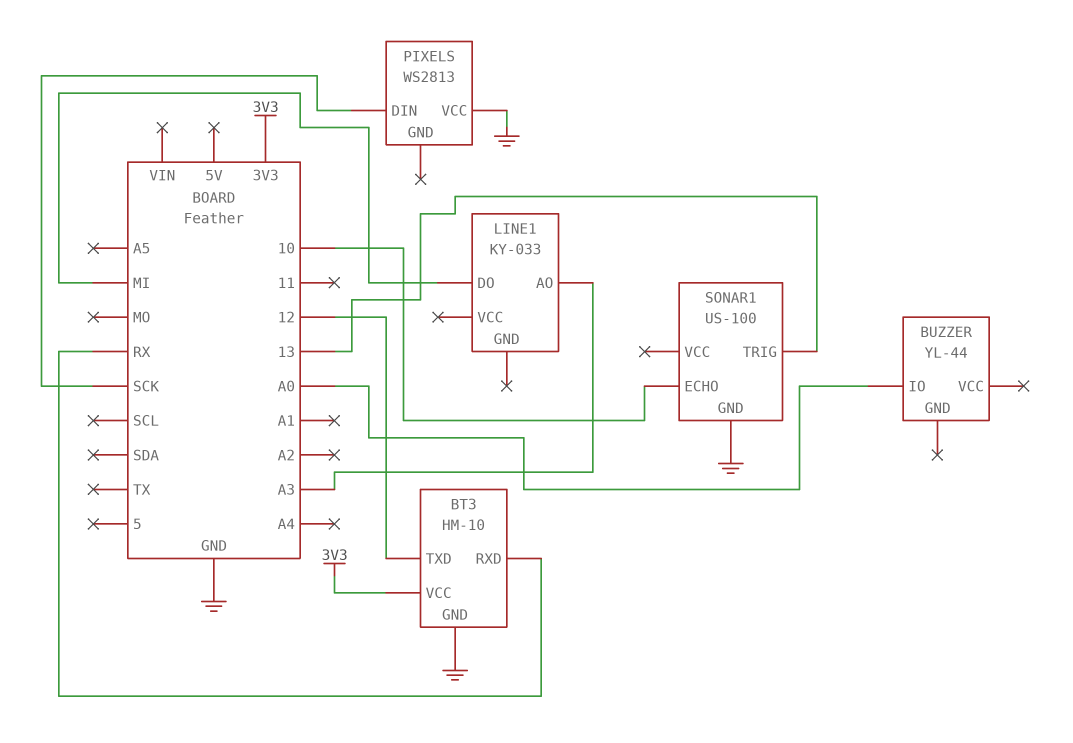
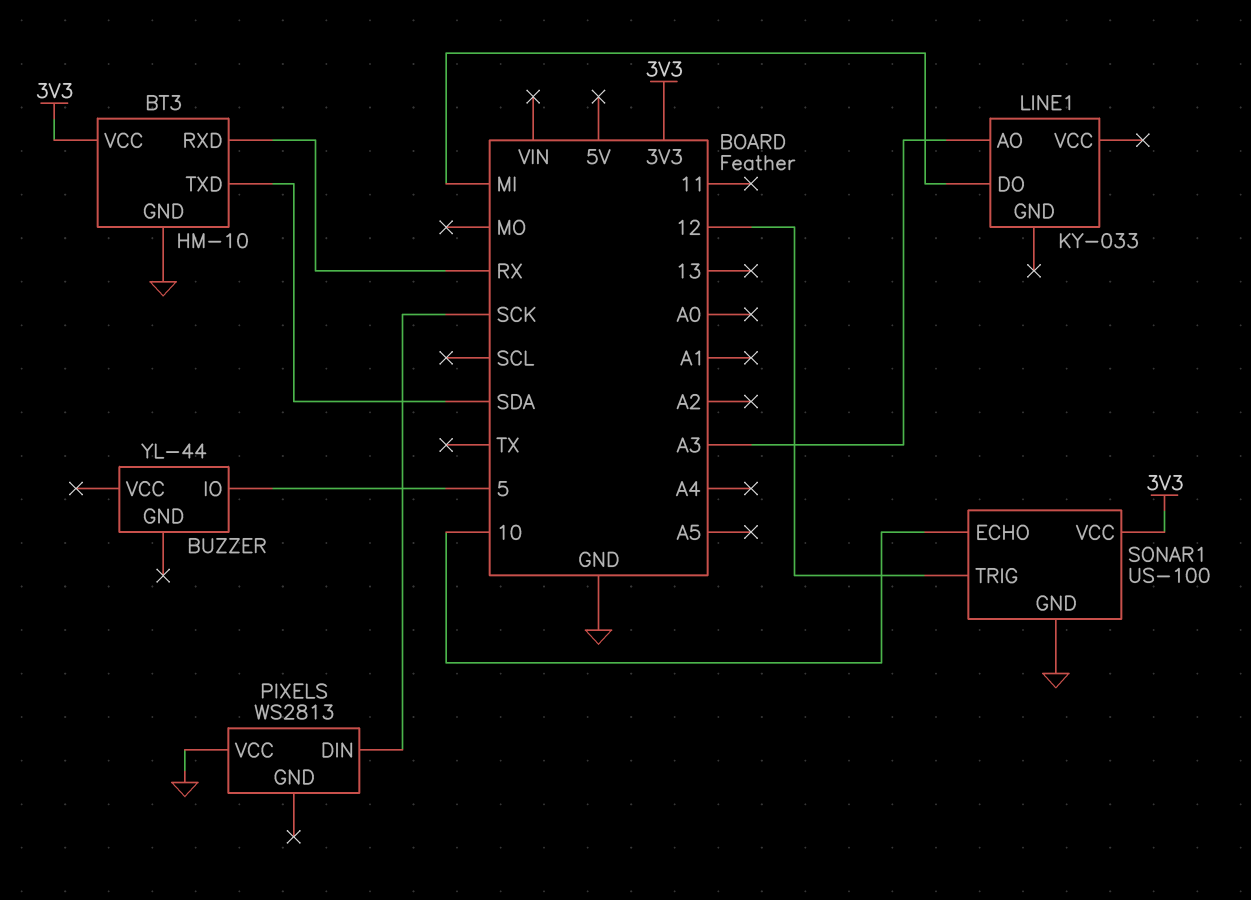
BT3 pin TXD: 12 -> SDA
BUZZER pin IO: A0 -> 5
SONAR1 pin TRIG: 13 -> 12
SONAR1 pin VCC: none -> 3V3

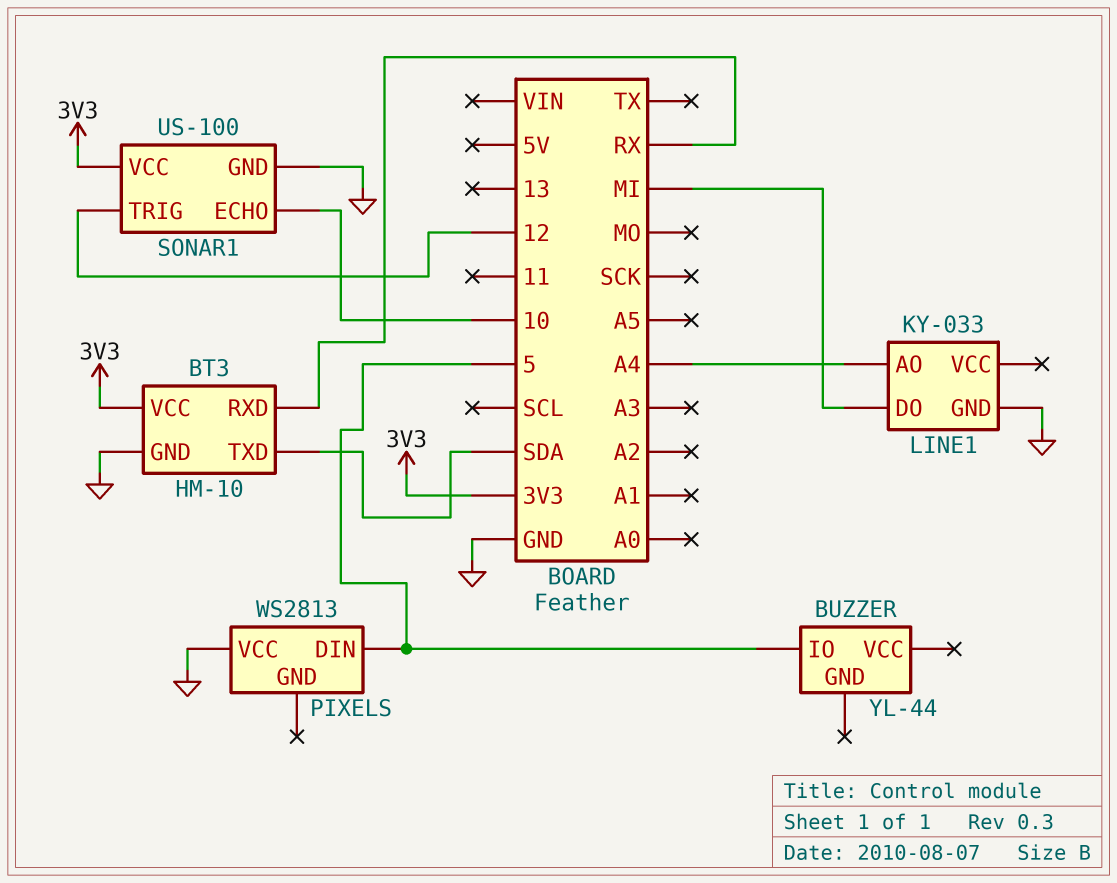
LINE1 pin AO: A3 -> A4
LINE1 pin GND: none -> GND
PIXELS pin DIN: SCK -> 5

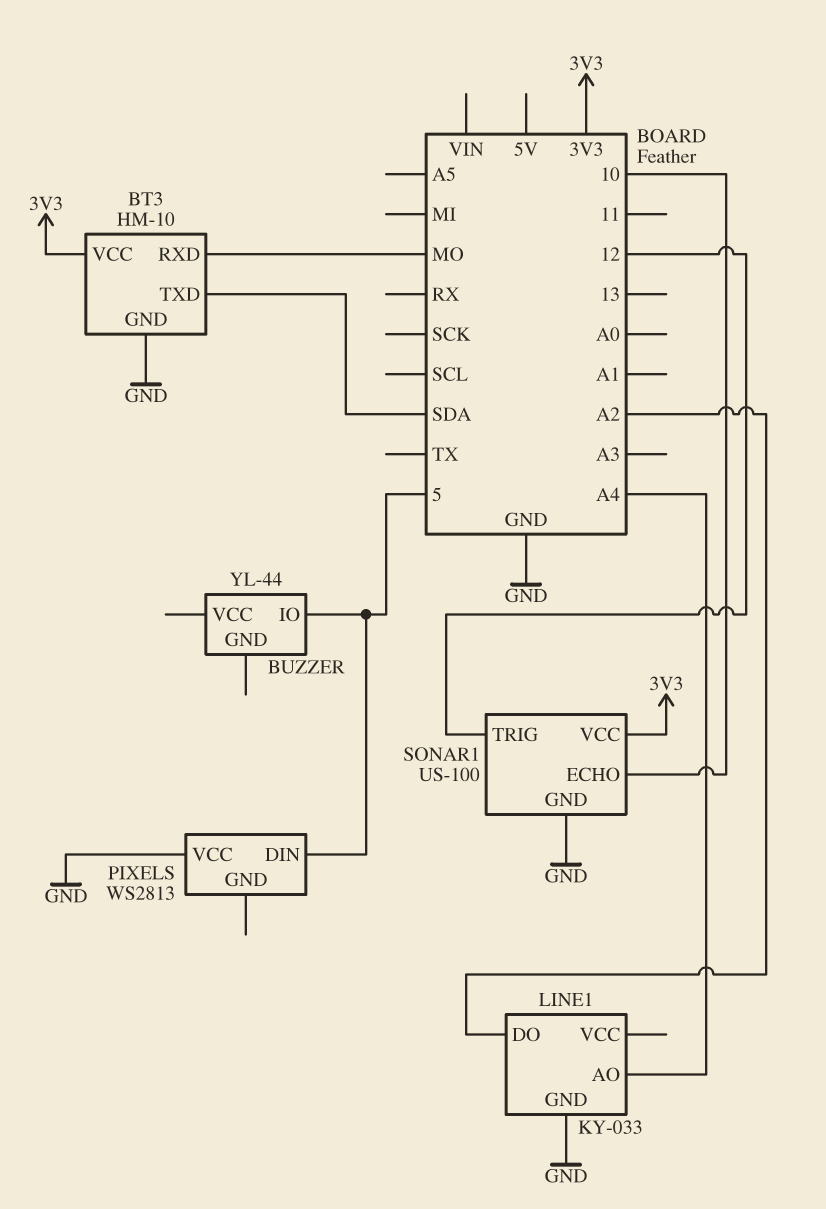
BT3 pin RXD: RX -> MO
LINE1 pin DO: MI -> A2

